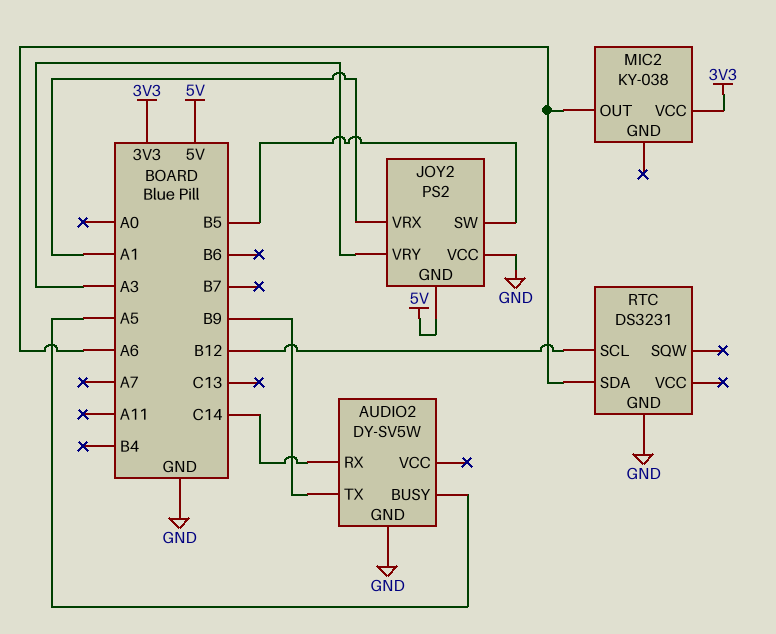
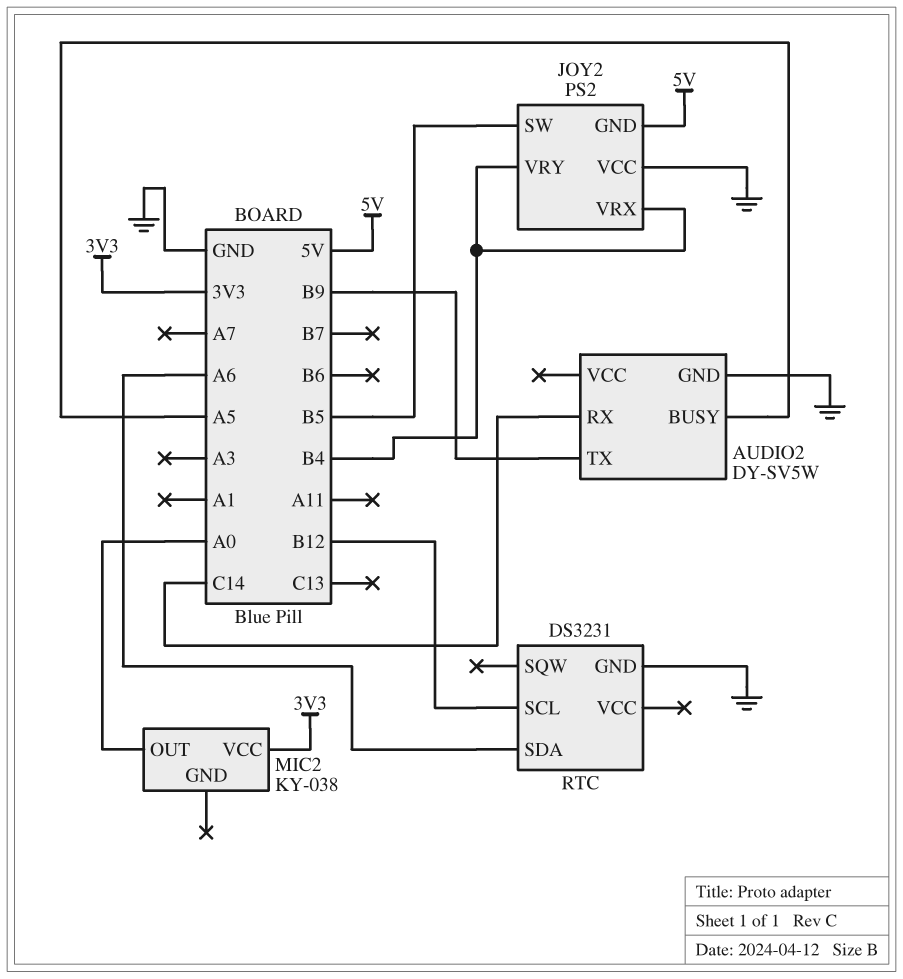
JOY2 pin VRX: A1 -> B4
JOY2 pin VRY: A3 -> B4
MIC2 pin OUT: A6 -> A0

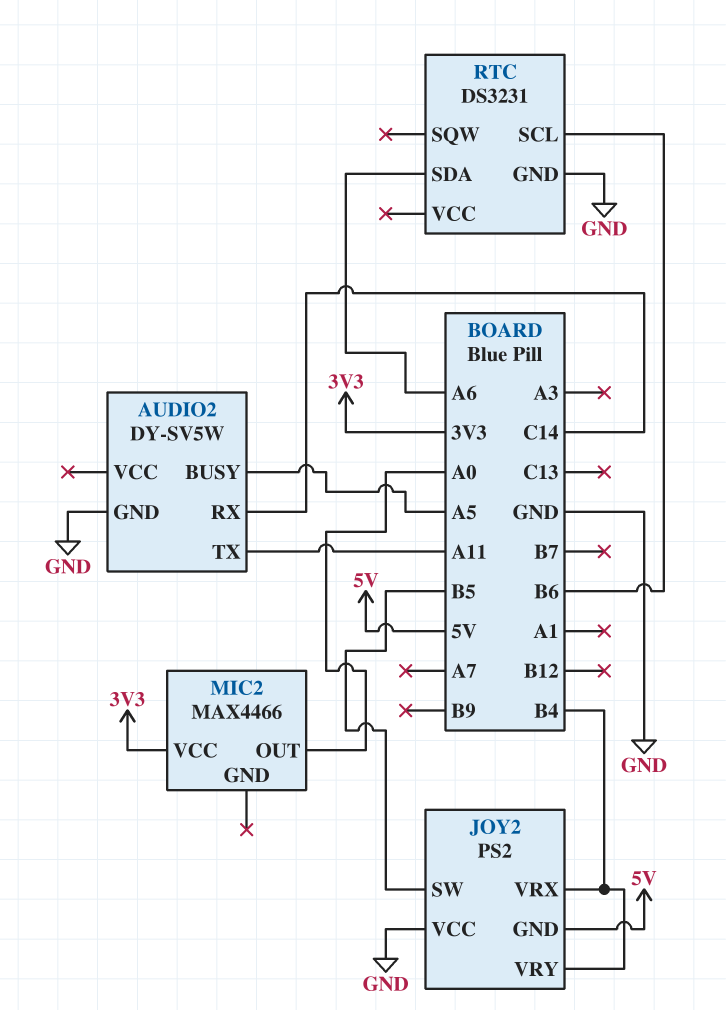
AUDIO2 pin TX: B9 -> A11
MIC2: KY-038 -> MAX4466
RTC pin SCL: B12 -> B6

